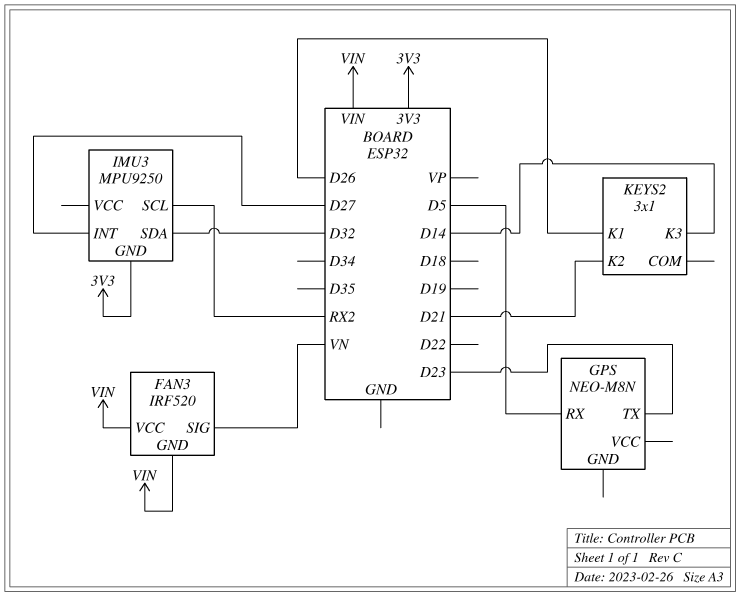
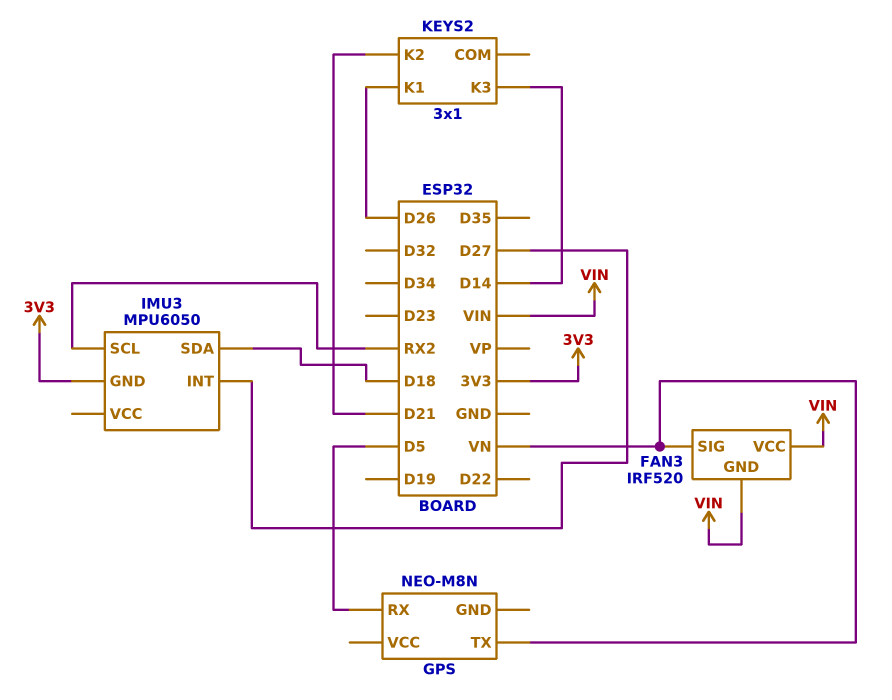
GPS pin TX: D23 -> VN
IMU3: MPU9250 -> MPU6050
IMU3 pin SDA: D32 -> D18

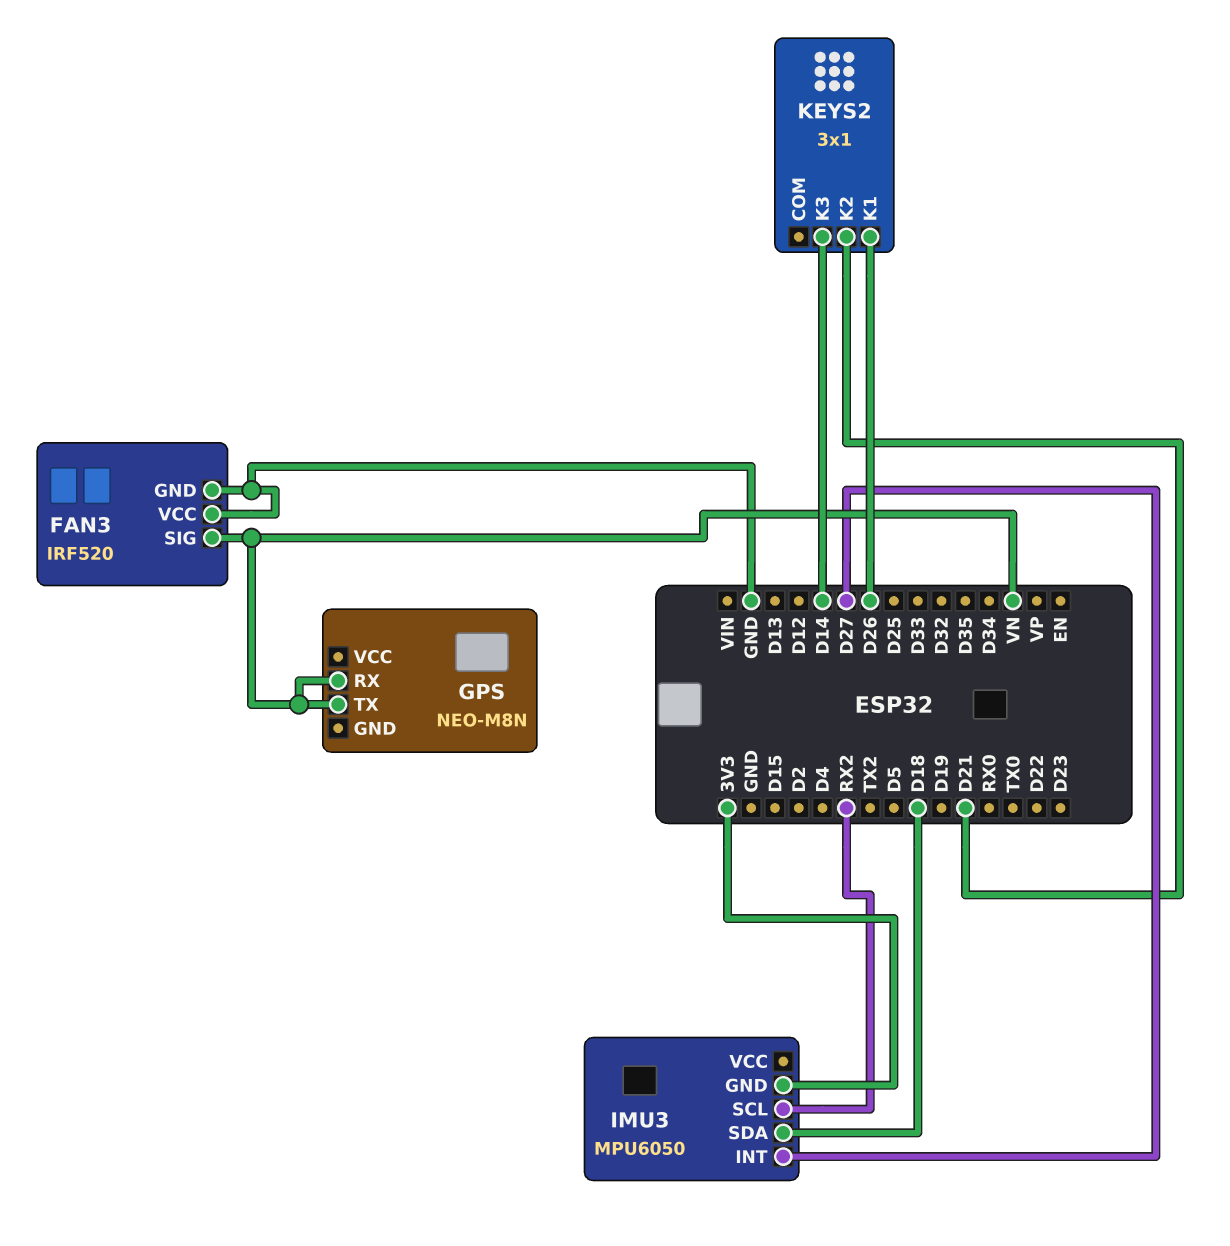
FAN3 pin GND: VIN -> GND
FAN3 pin VCC: VIN -> GND
GPS pin RX: D5 -> VN

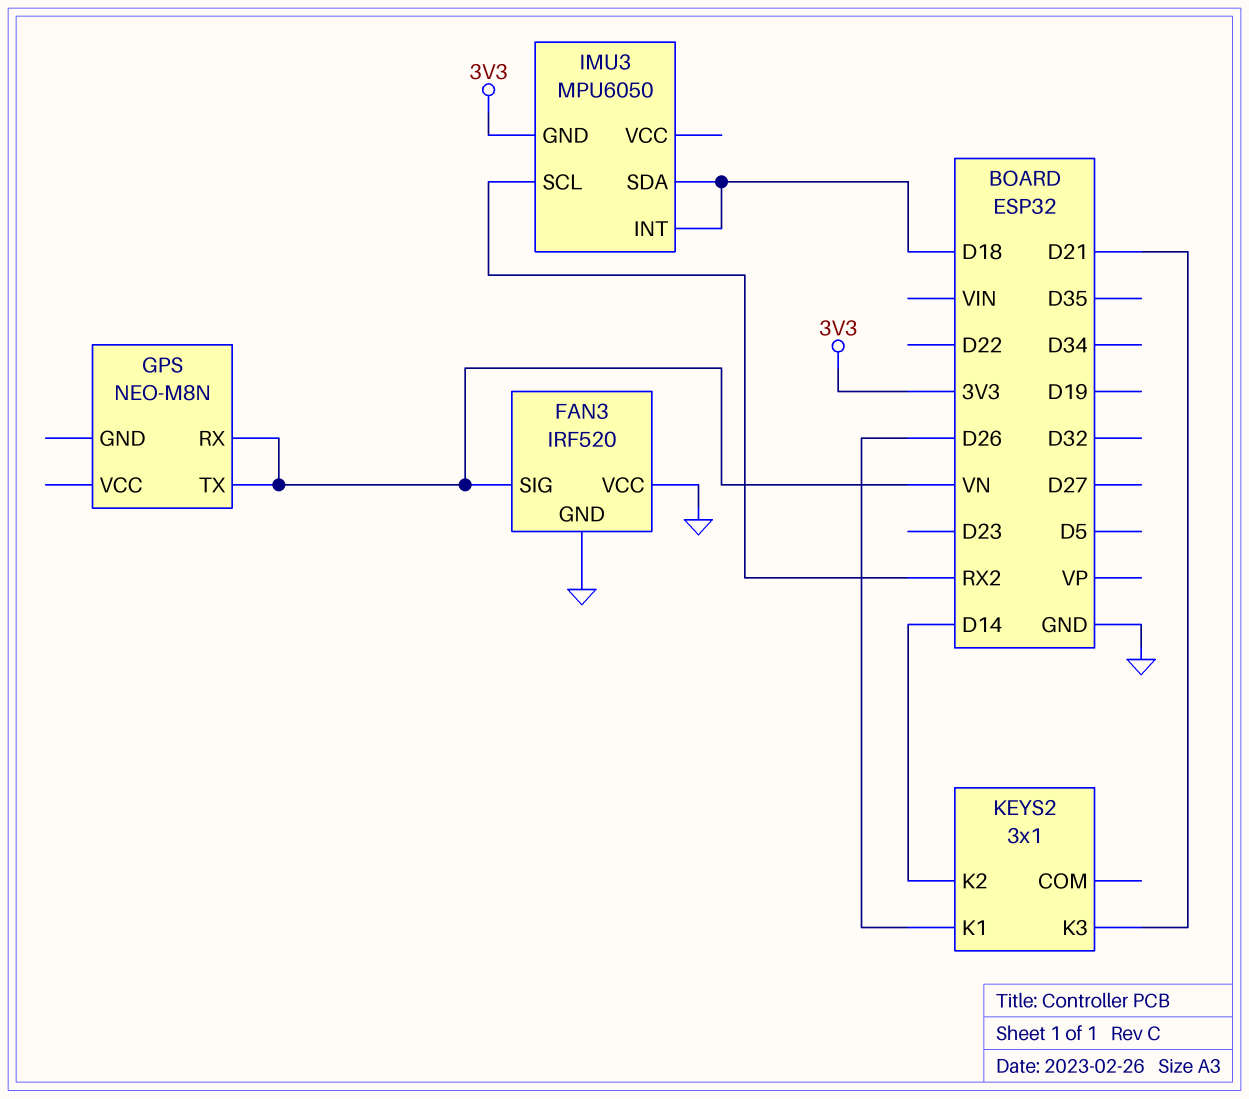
IMU3 pin INT: D27 -> D18
KEYS2 pin K2: D21 -> D14
KEYS2 pin K3: D14 -> D21

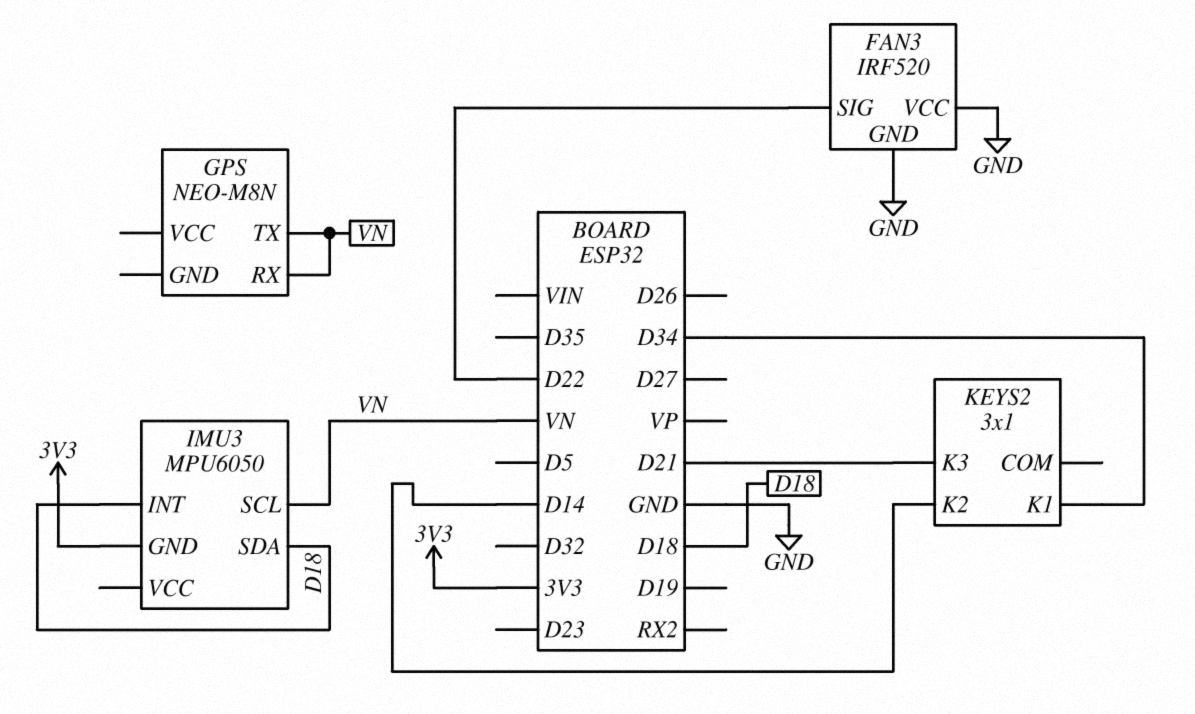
FAN3 pin SIG: VN -> D22
IMU3 pin SCL: RX2 -> VN
KEYS2 pin K1: D26 -> D34

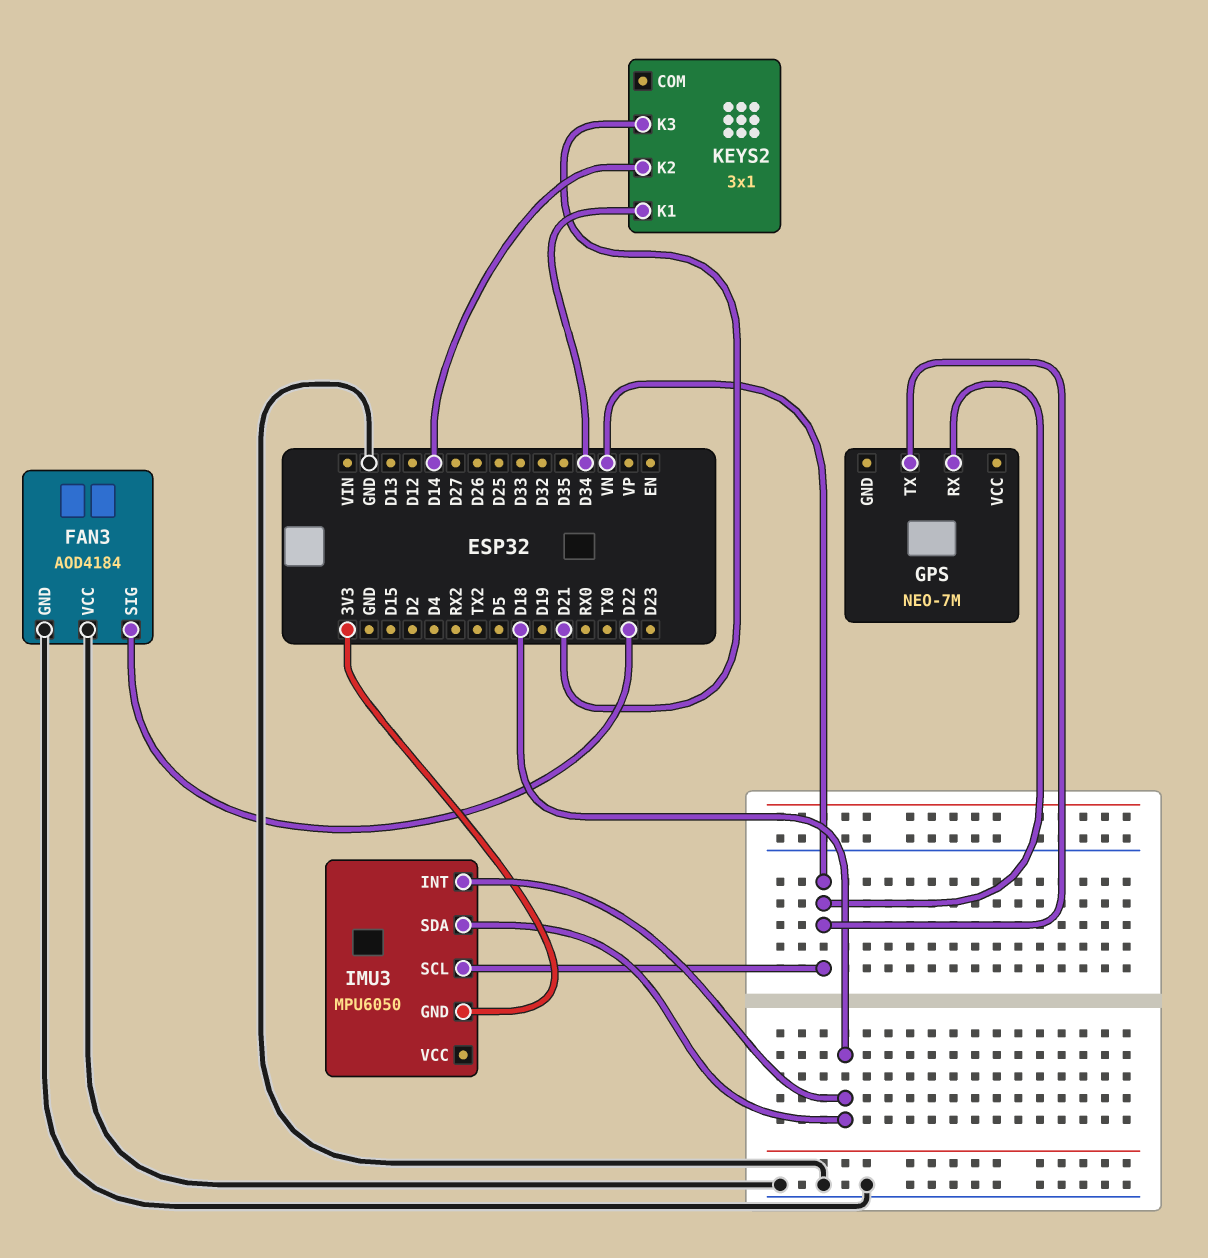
FAN3: IRF520 -> AOD4184
GPS: NEO-M8N -> NEO-7M

